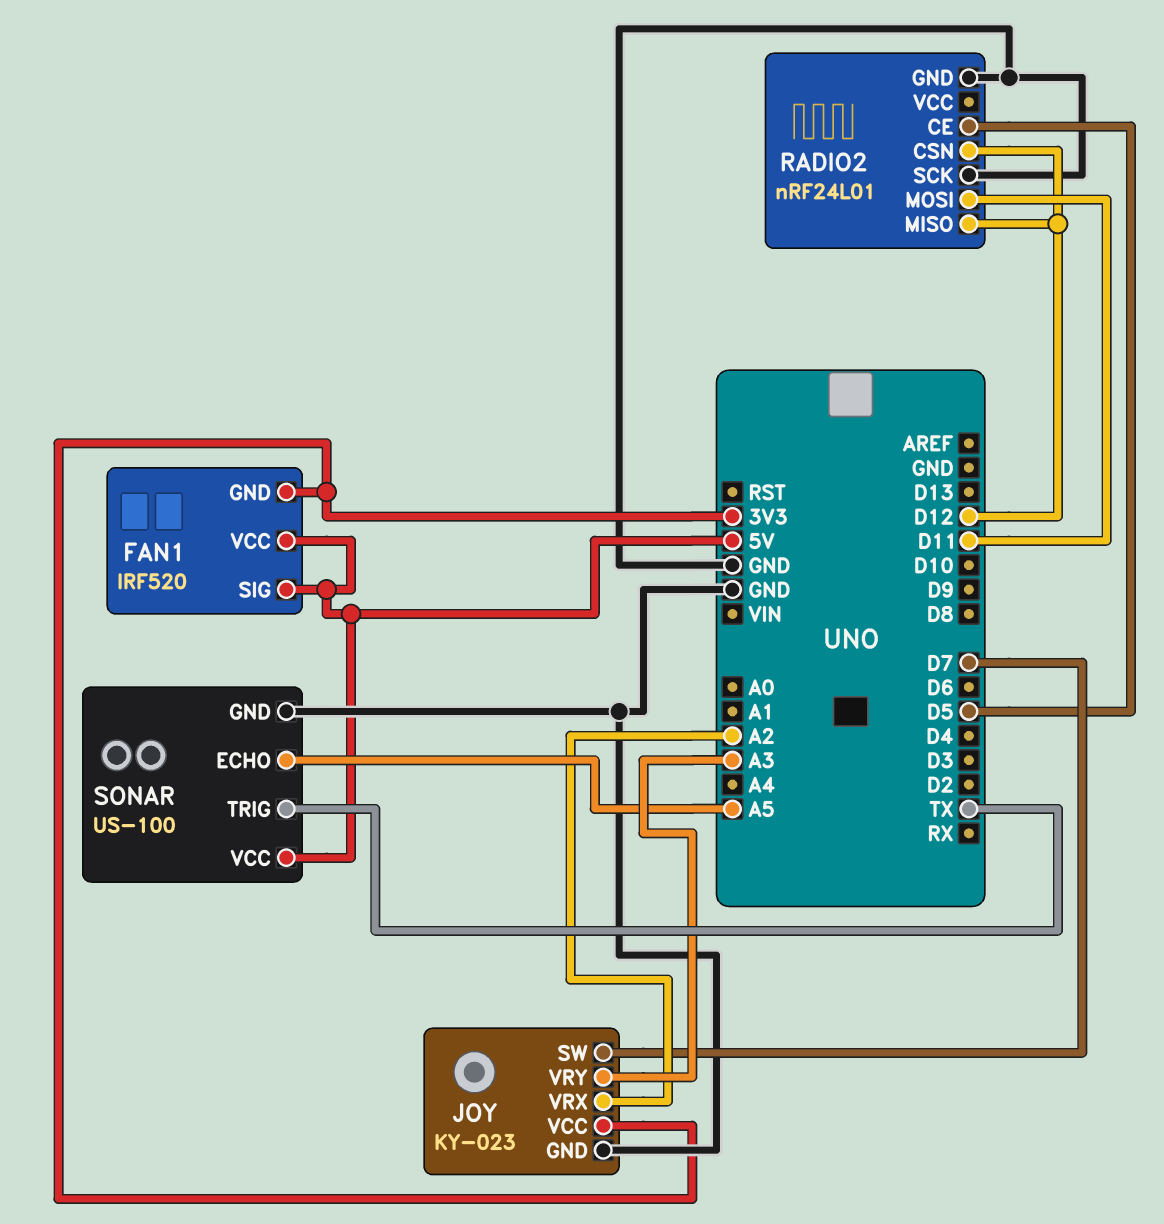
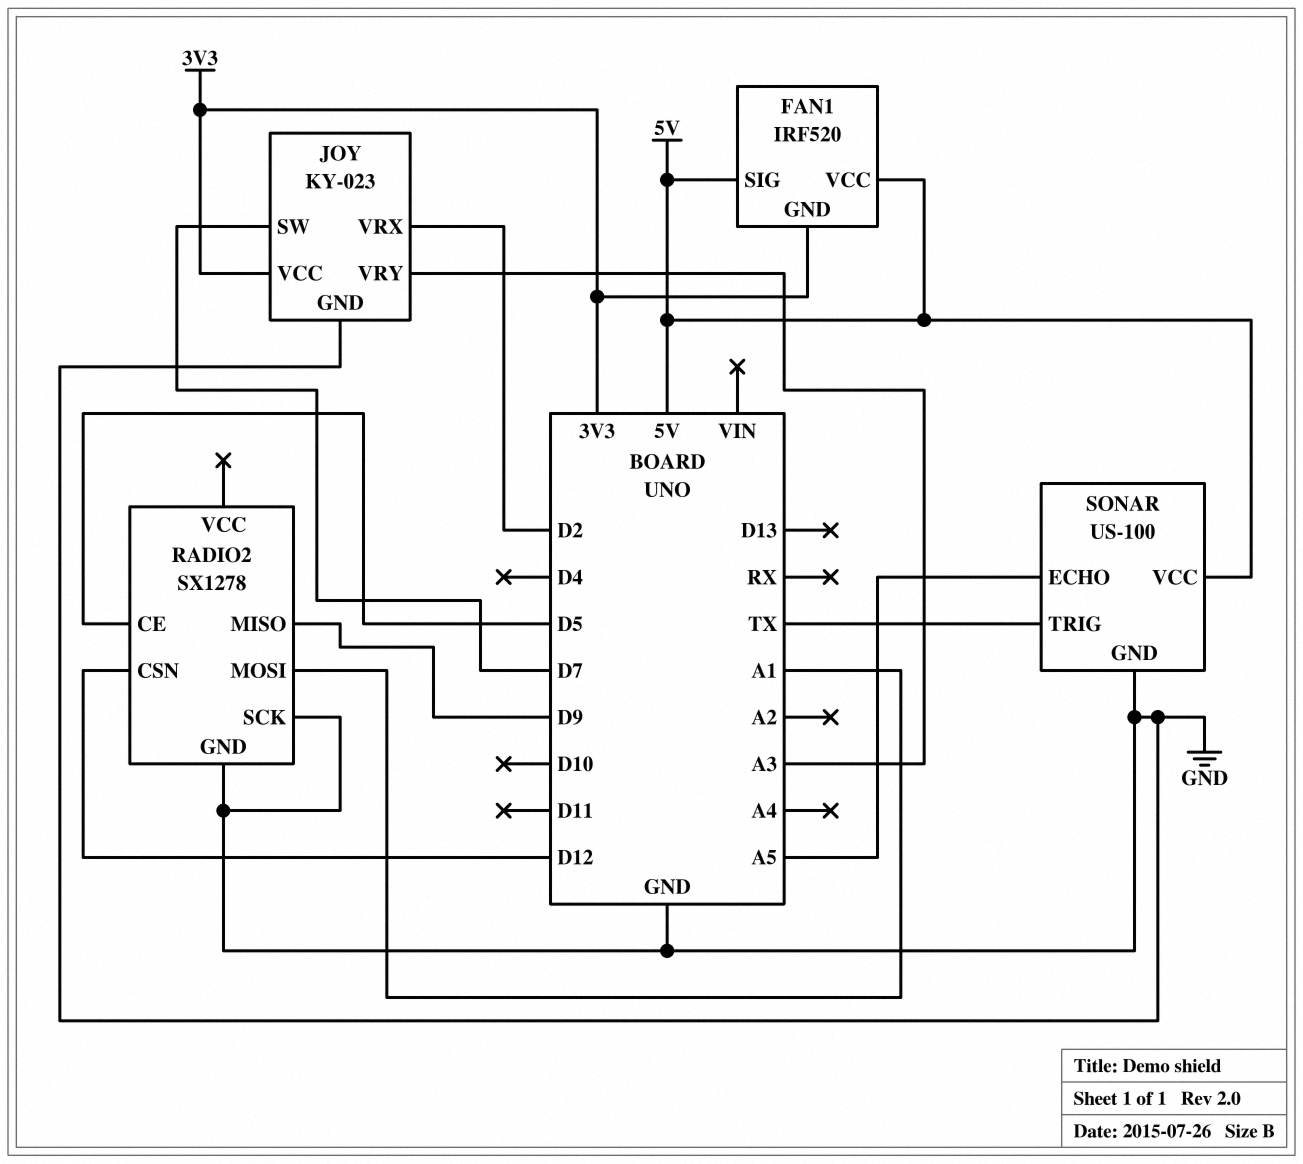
JOY pin VRX: A2 -> D2
RADIO2: nRF24L01 -> SX1278
RADIO2 pin MISO: D12 -> D9
RADIO2 pin MOSI: D11 -> A1

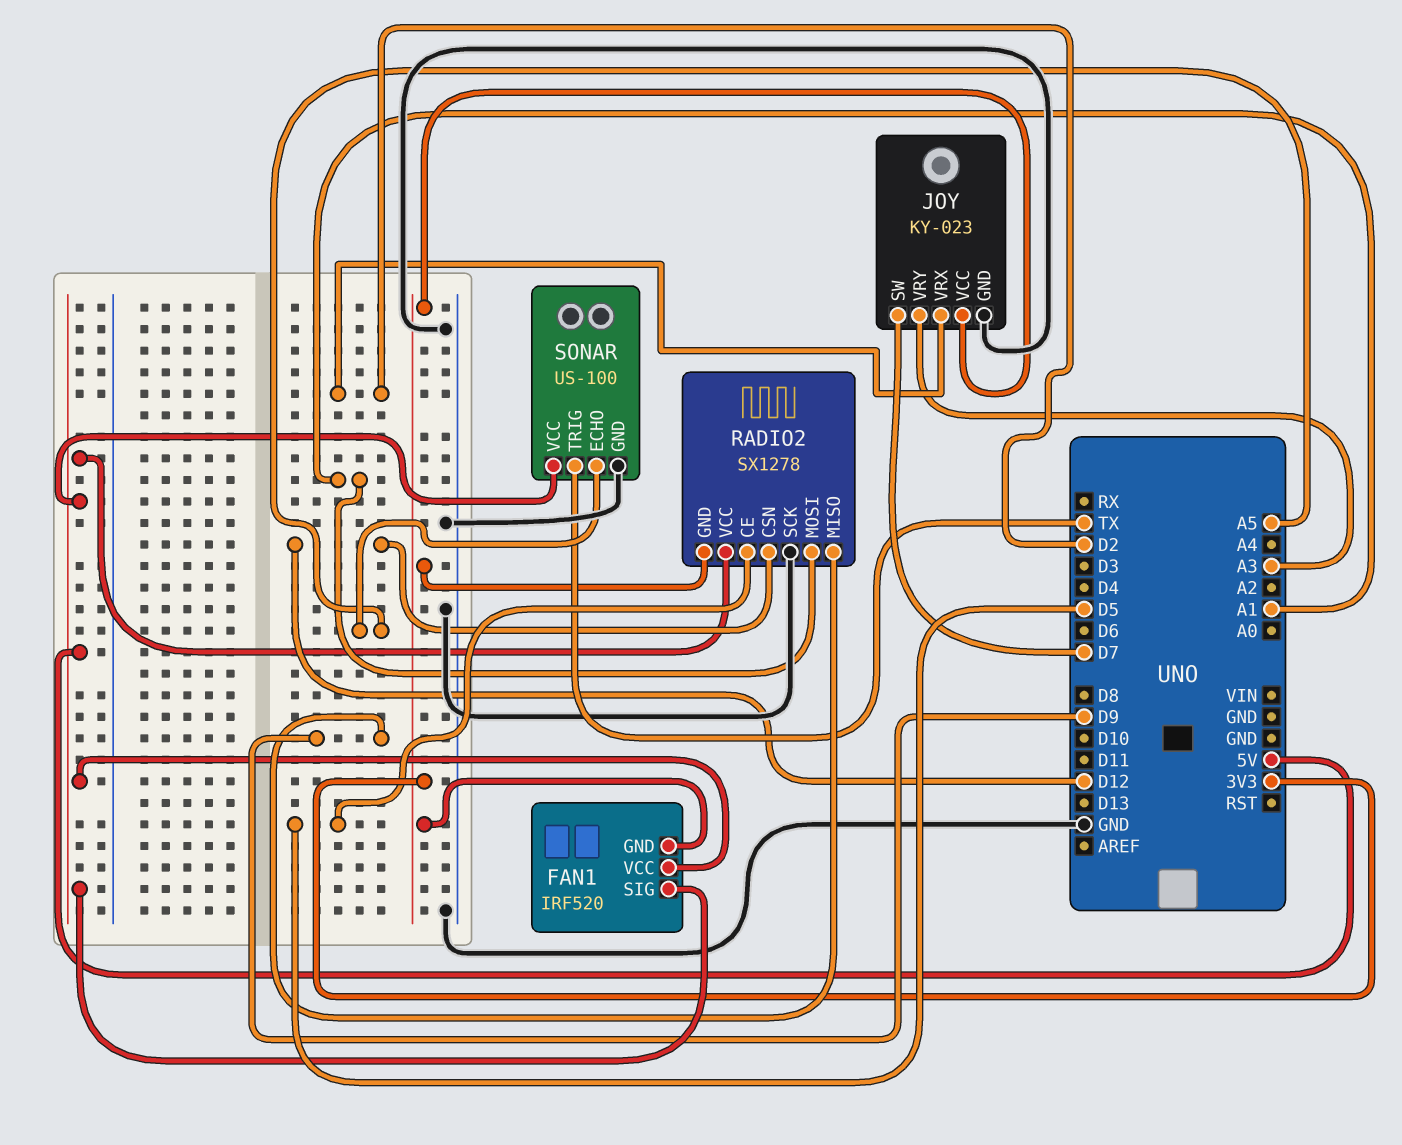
RADIO2 pin GND: GND -> 3V3
RADIO2 pin VCC: none -> 5V

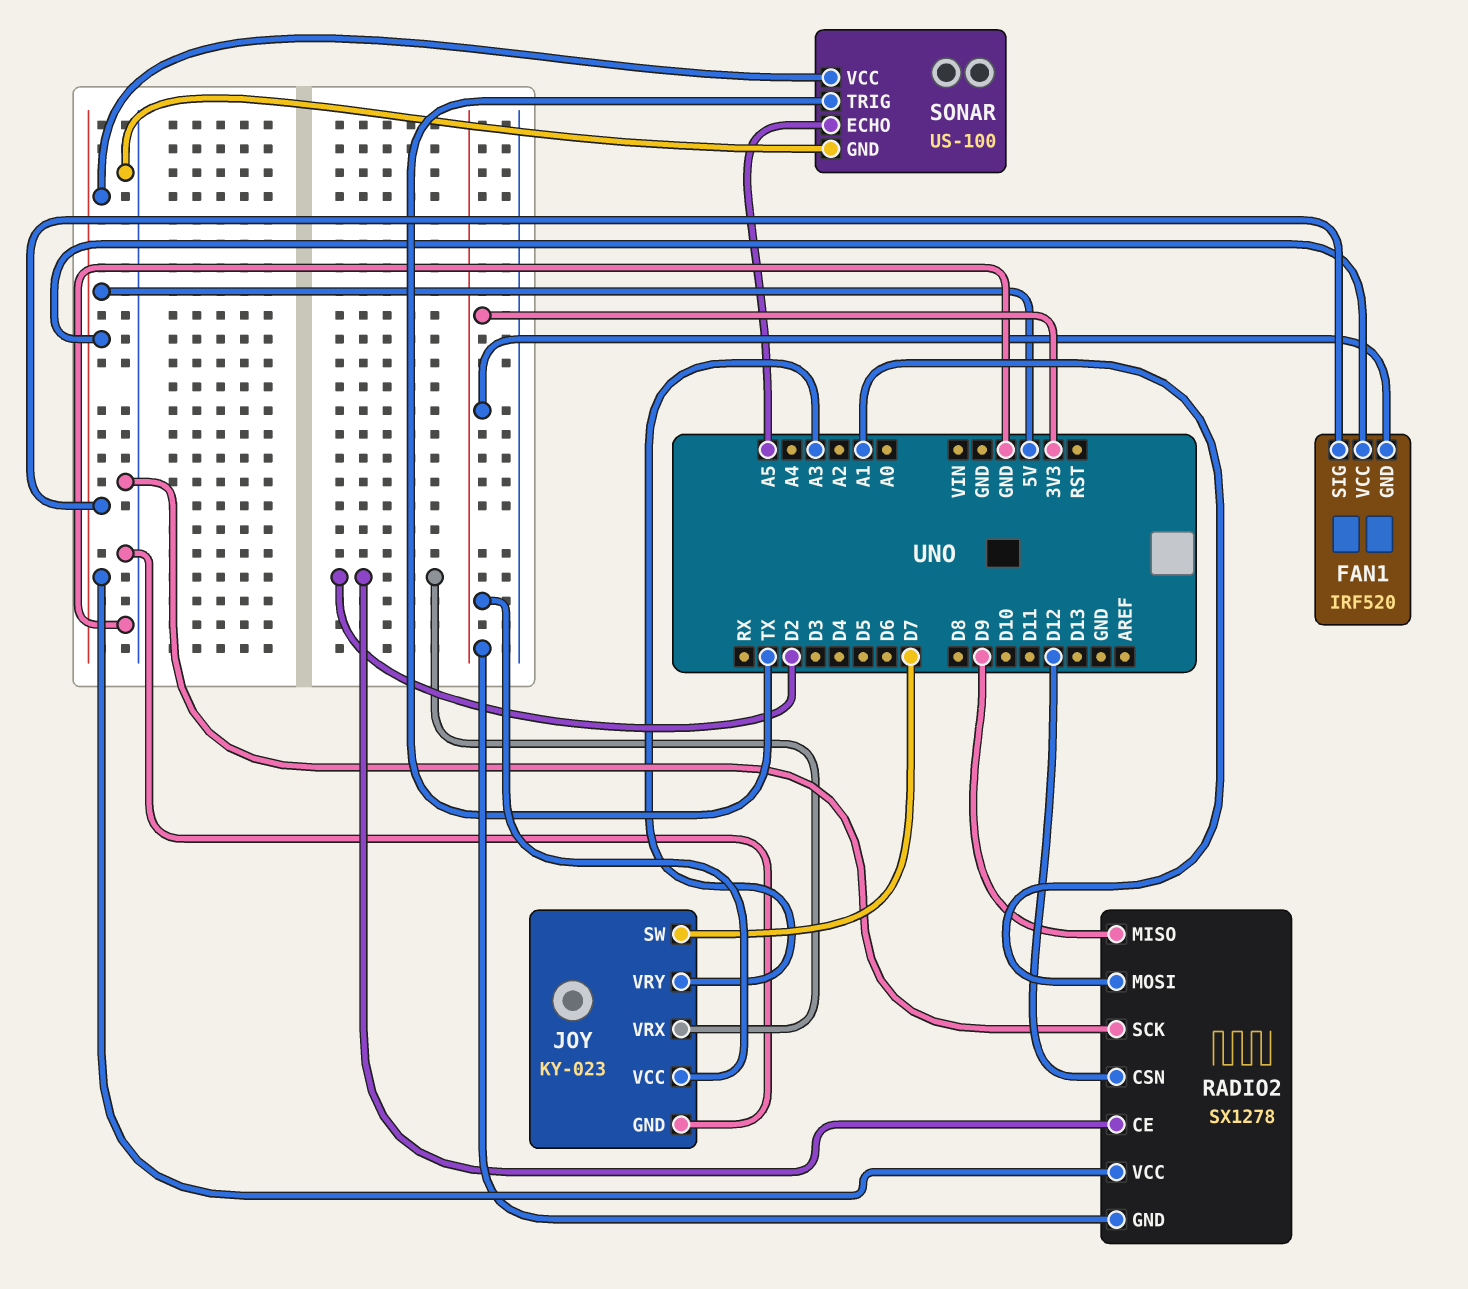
RADIO2 pin CE: D5 -> D2

